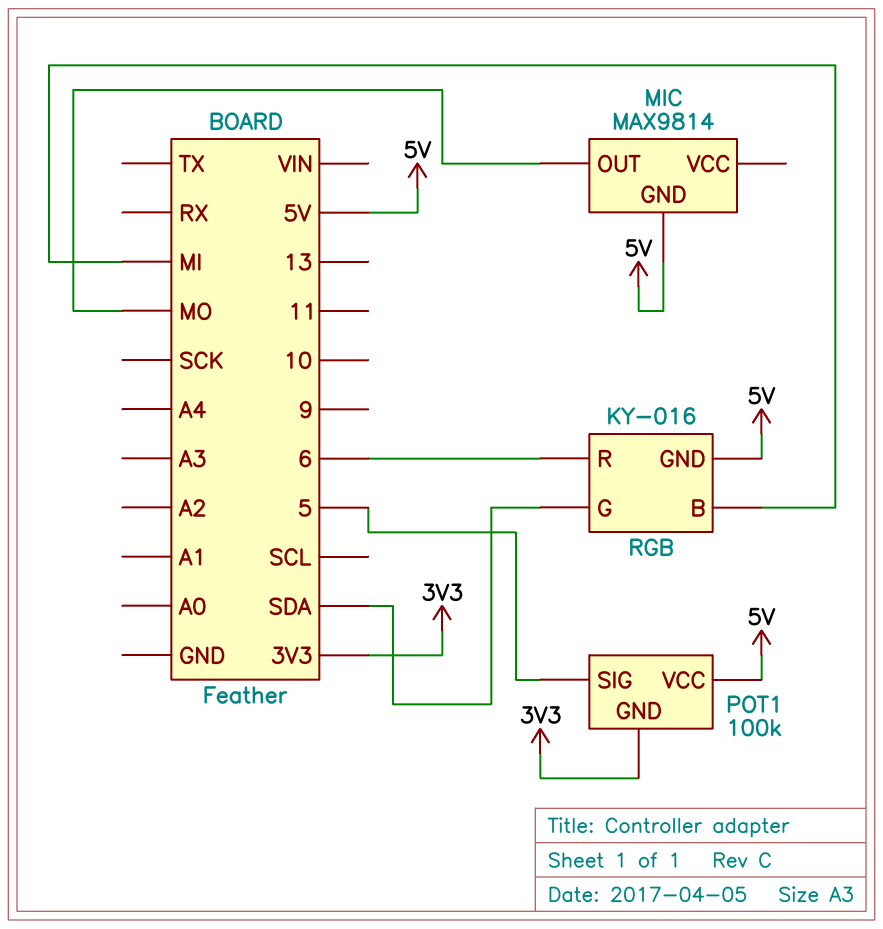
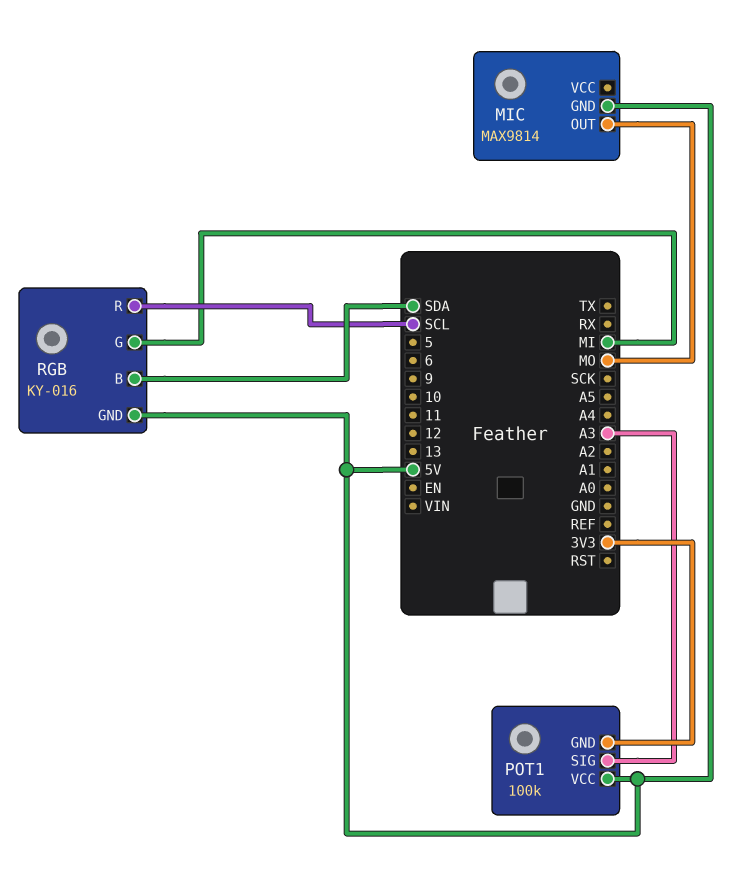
POT1 pin SIG: 5 -> A3
RGB pin B: MI -> SDA
RGB pin G: SDA -> MI
RGB pin R: 6 -> SCL

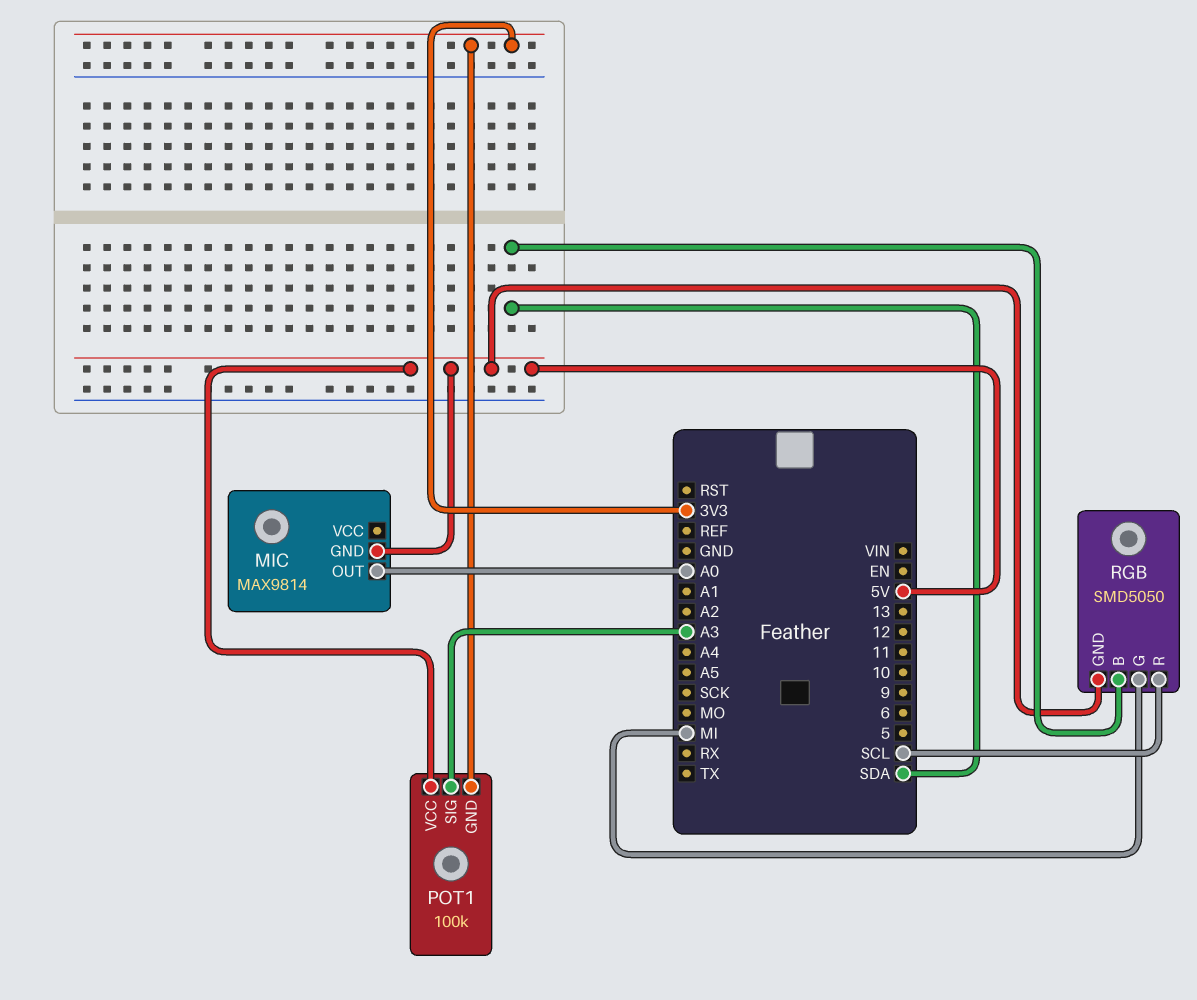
MIC pin OUT: MO -> A0
RGB: KY-016 -> SMD5050

